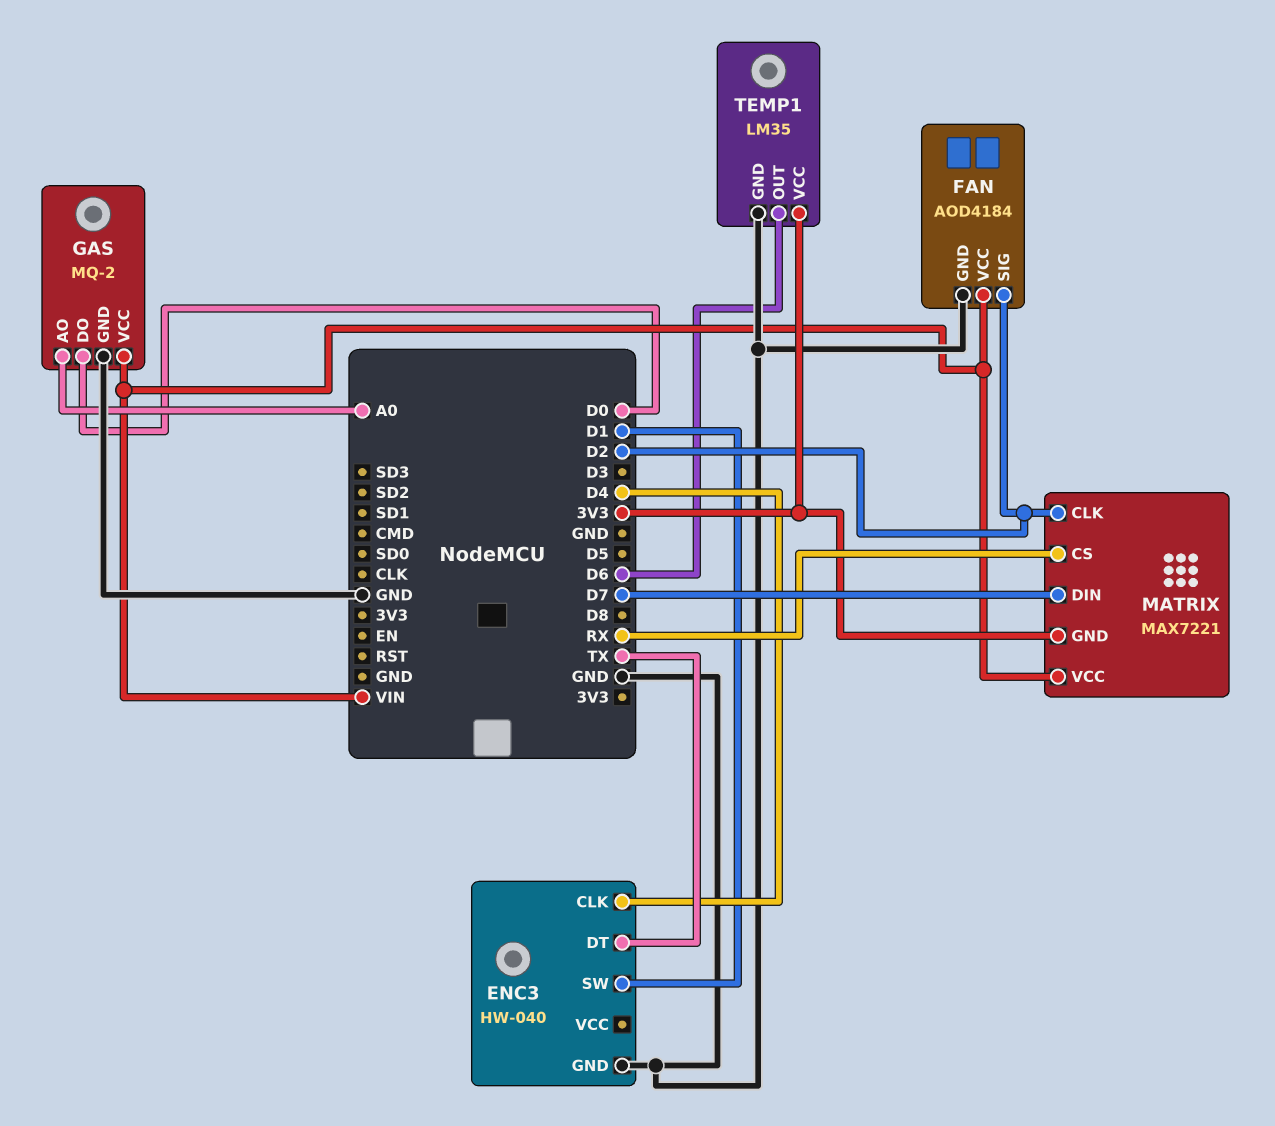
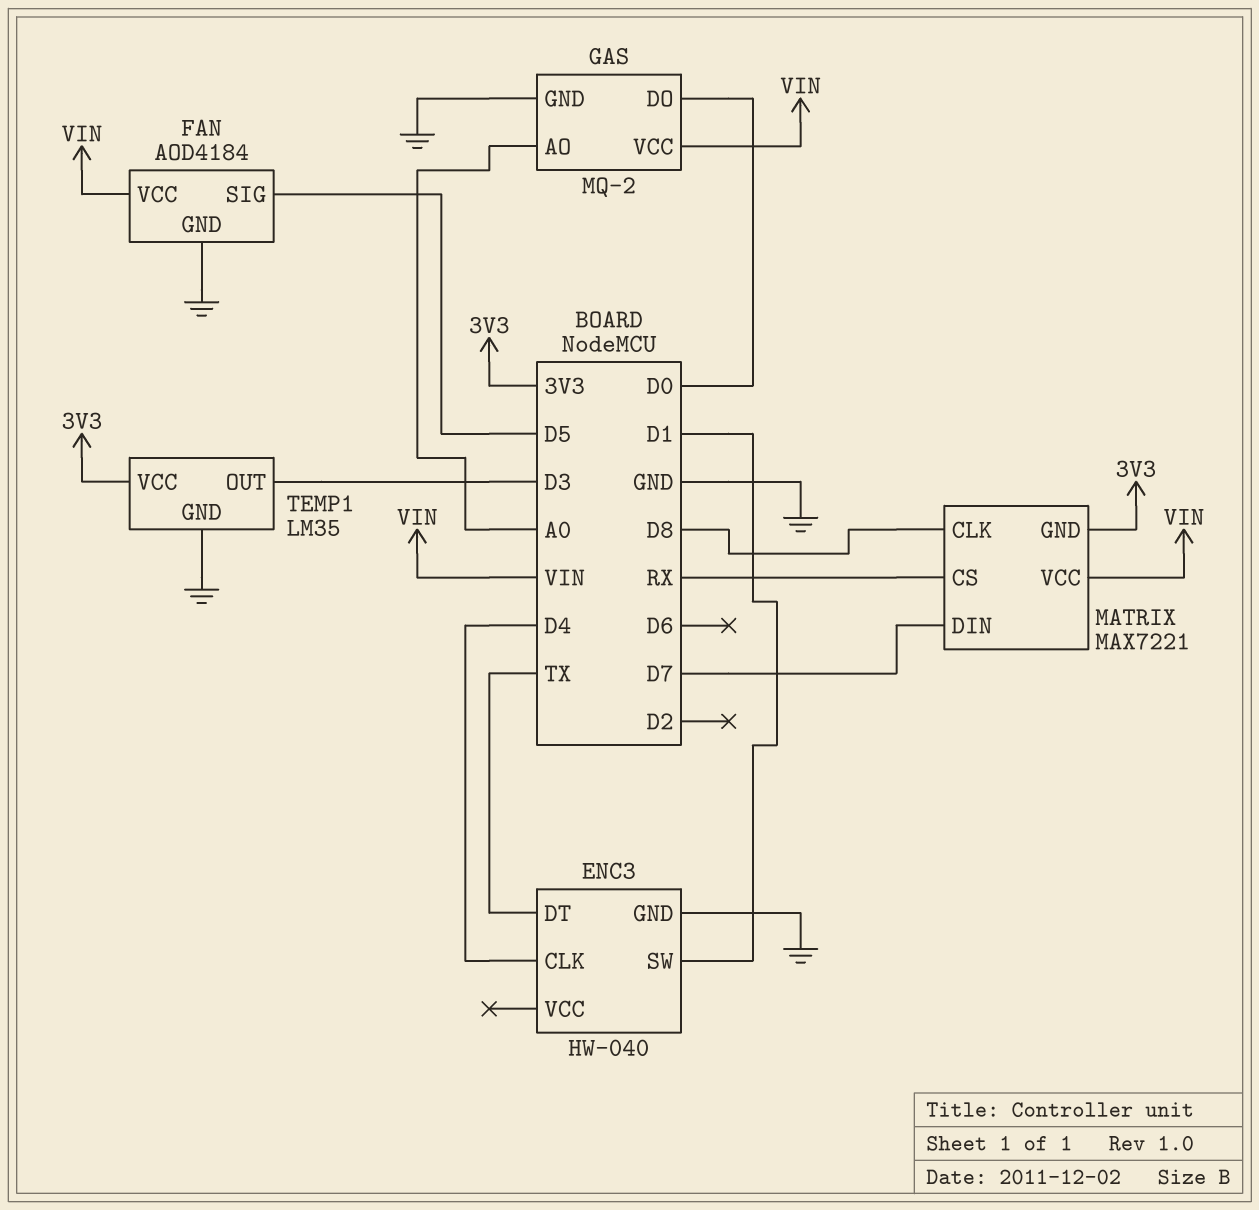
FAN pin SIG: D2 -> D5
MATRIX pin CLK: D2 -> D8
TEMP1 pin OUT: D6 -> D3

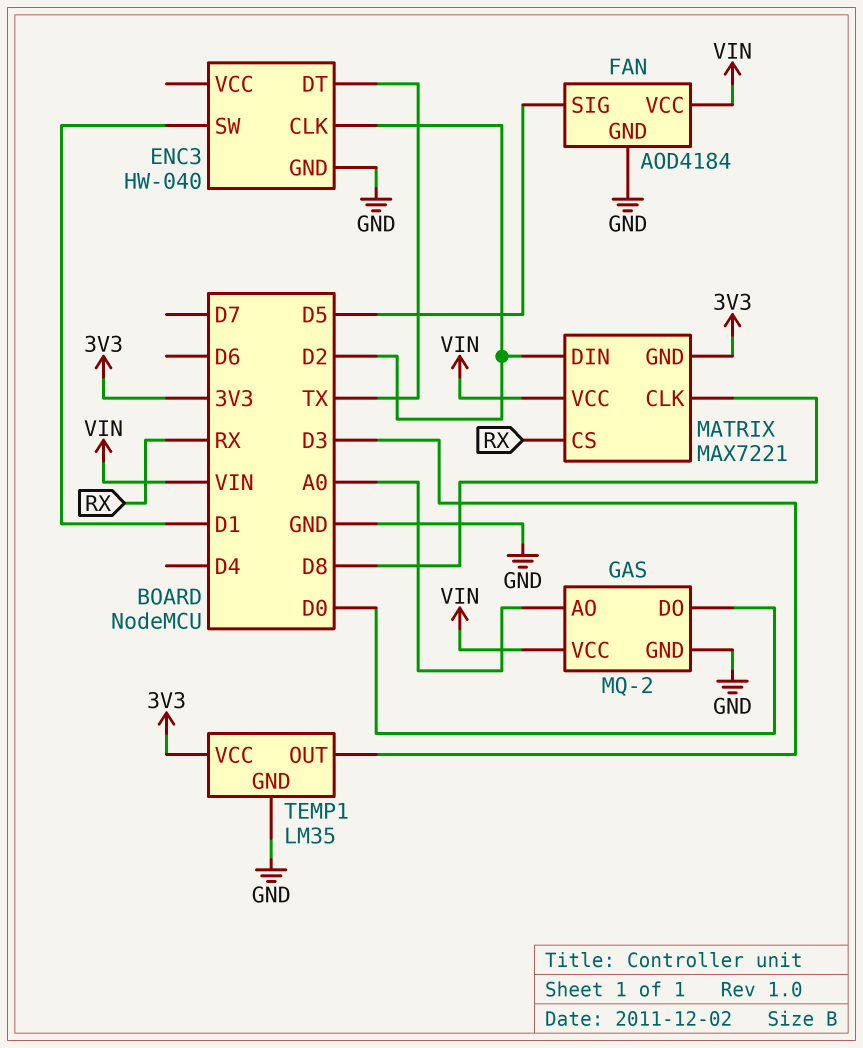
ENC3 pin CLK: D4 -> D2
MATRIX pin DIN: D7 -> D2

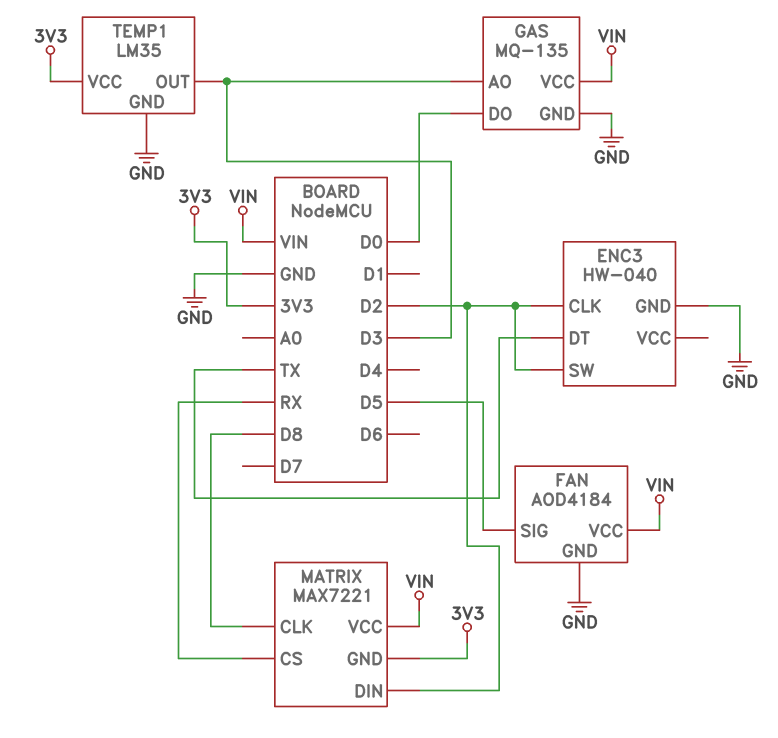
ENC3 pin SW: D1 -> D2
GAS: MQ-2 -> MQ-135
GAS pin AO: A0 -> D3

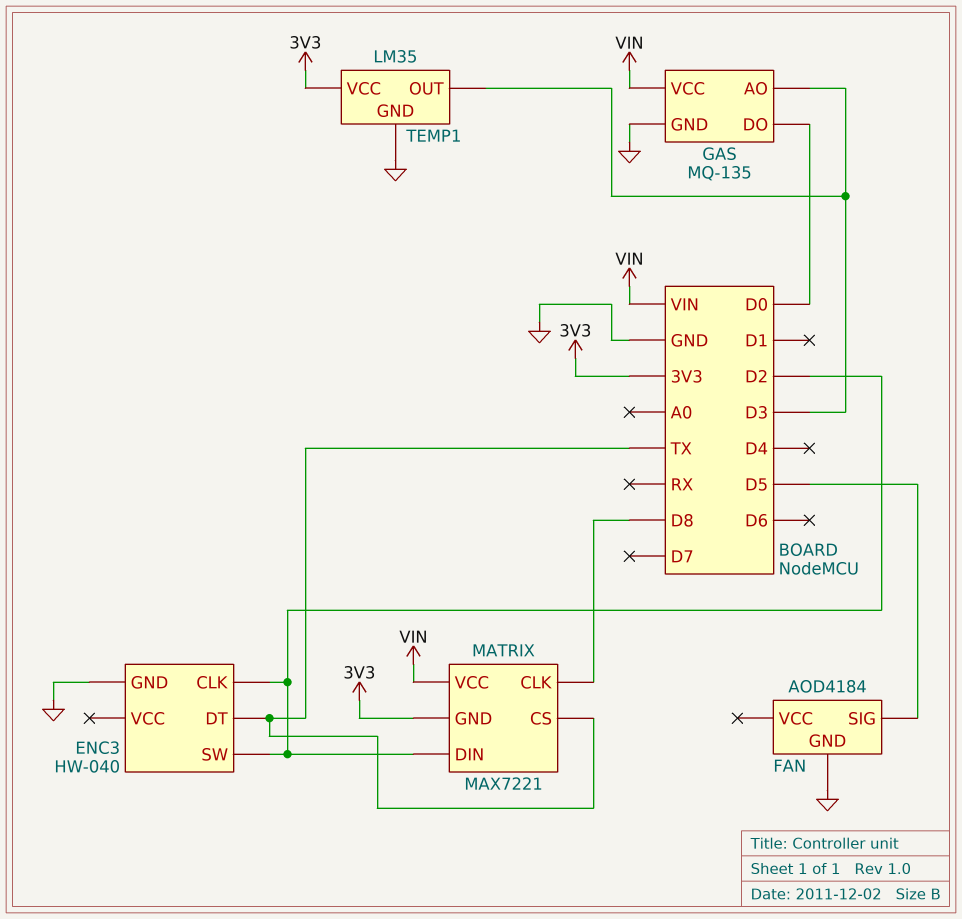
FAN pin VCC: VIN -> none
MATRIX pin CS: RX -> TX

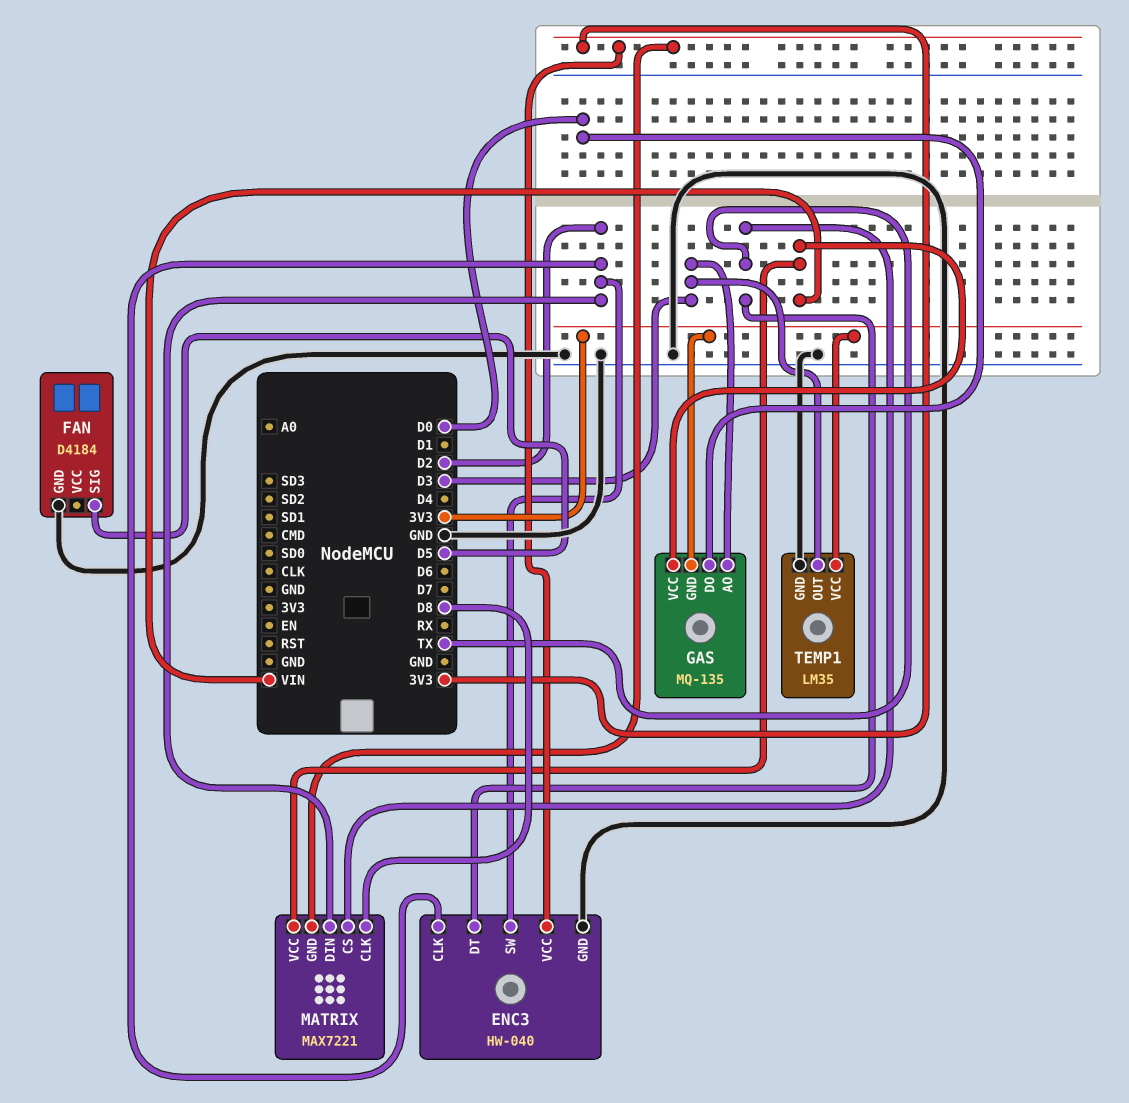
ENC3 pin VCC: none -> 3V3
FAN: AOD4184 -> D4184
GAS pin GND: GND -> 3V3

